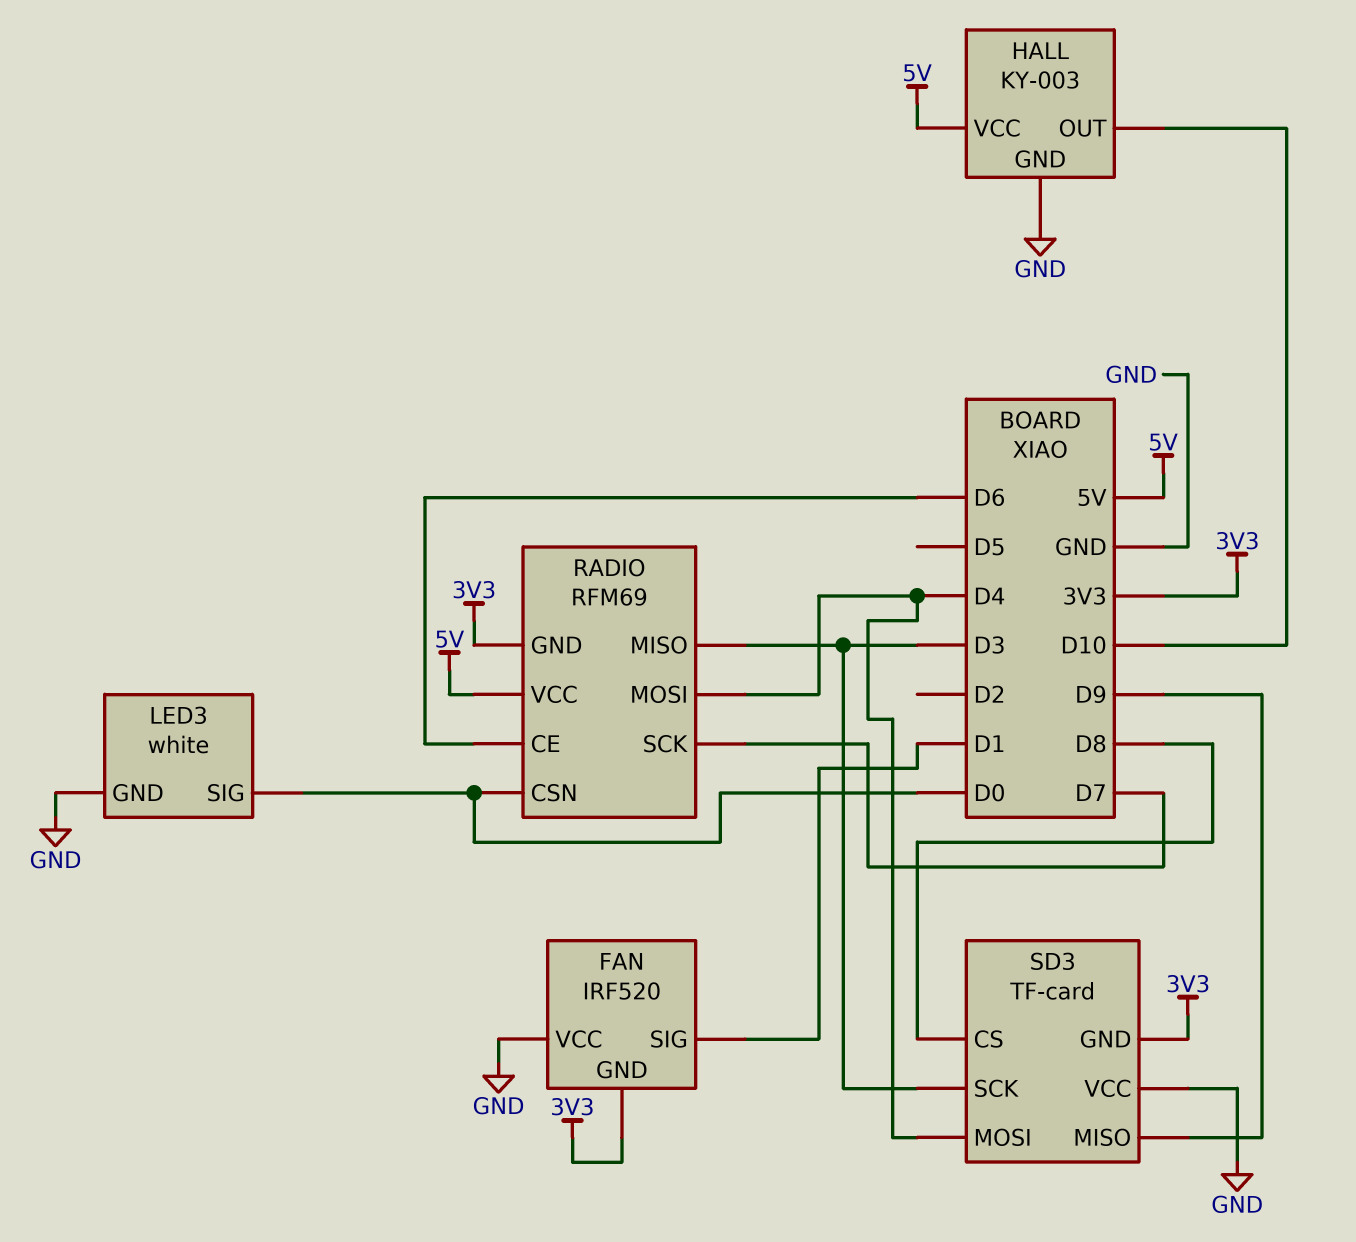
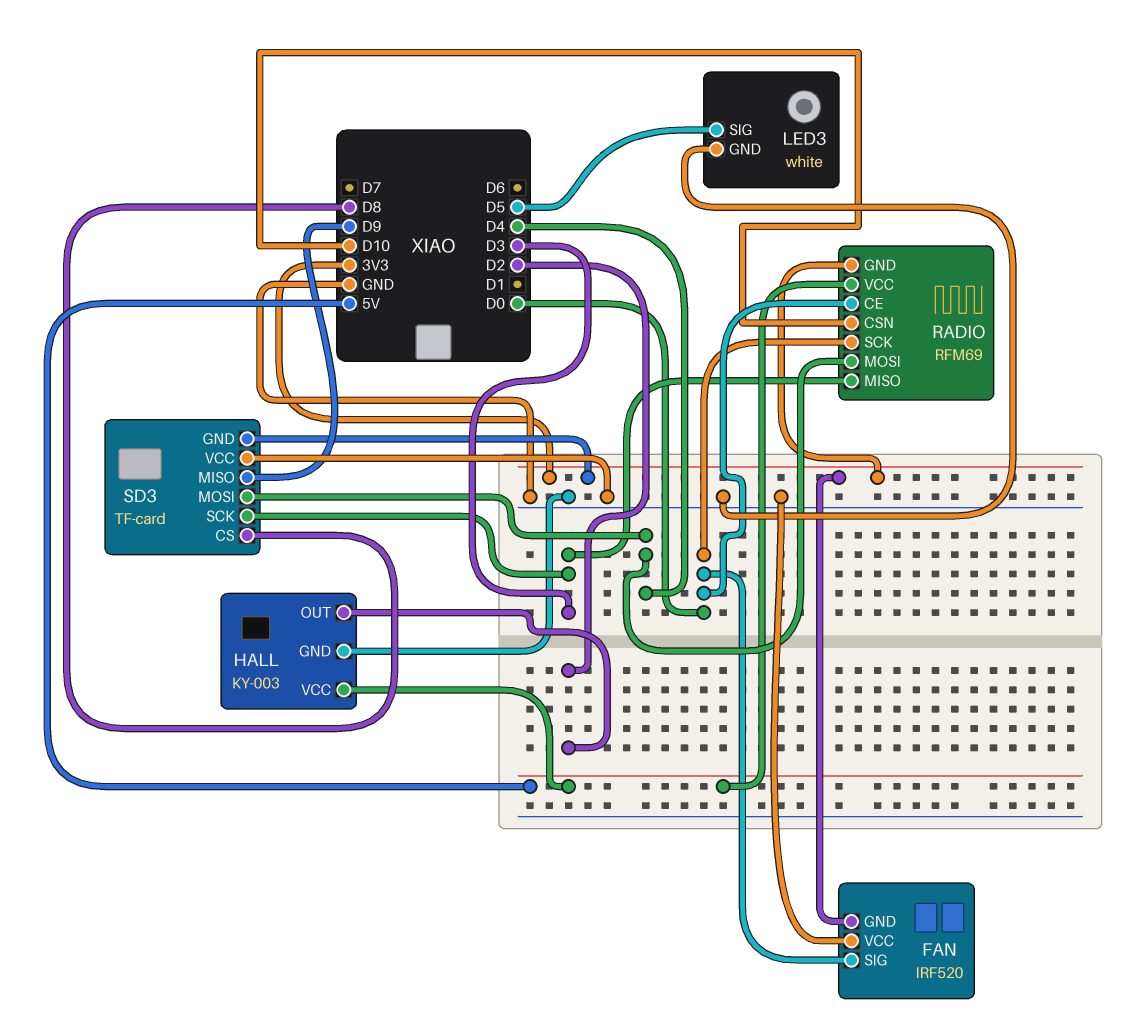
FAN pin SIG: D1 -> D0
HALL pin OUT: D10 -> D2
LED3 pin SIG: D0 -> D5
RADIO pin CE: D6 -> D0
RADIO pin CSN: D0 -> D10
RADIO pin SCK: D7 -> D0

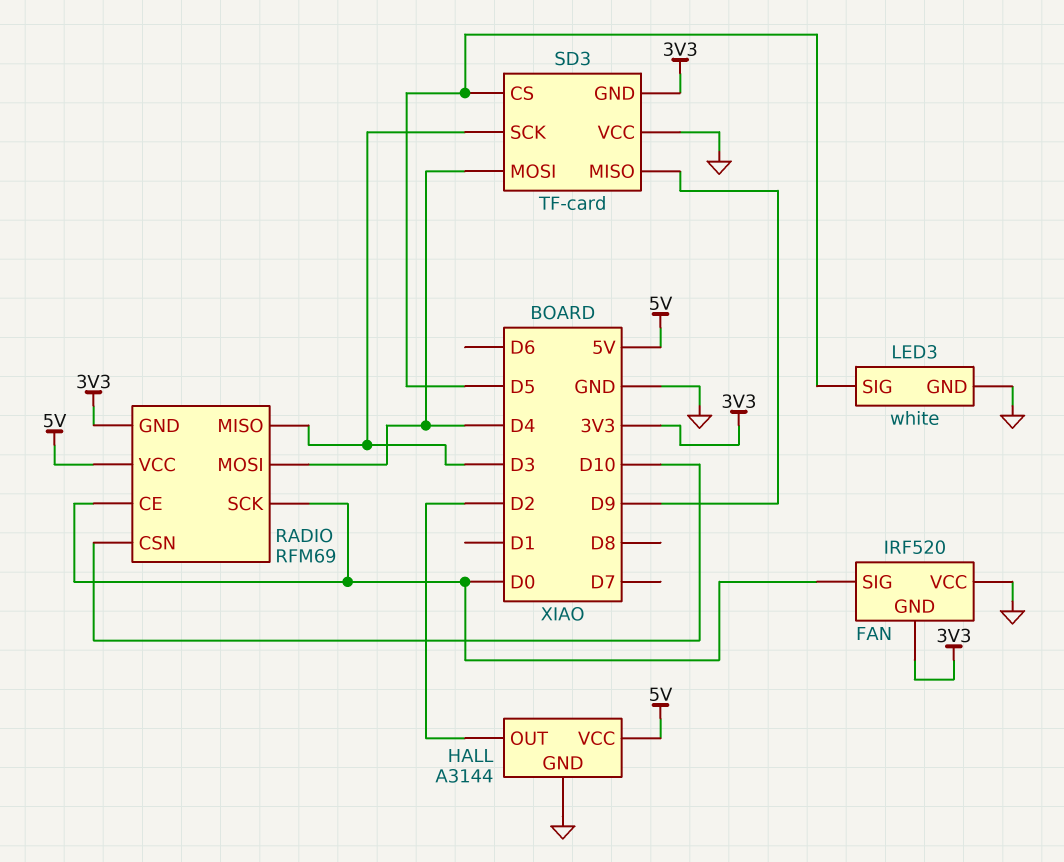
HALL: KY-003 -> A3144
SD3 pin CS: D8 -> D5

